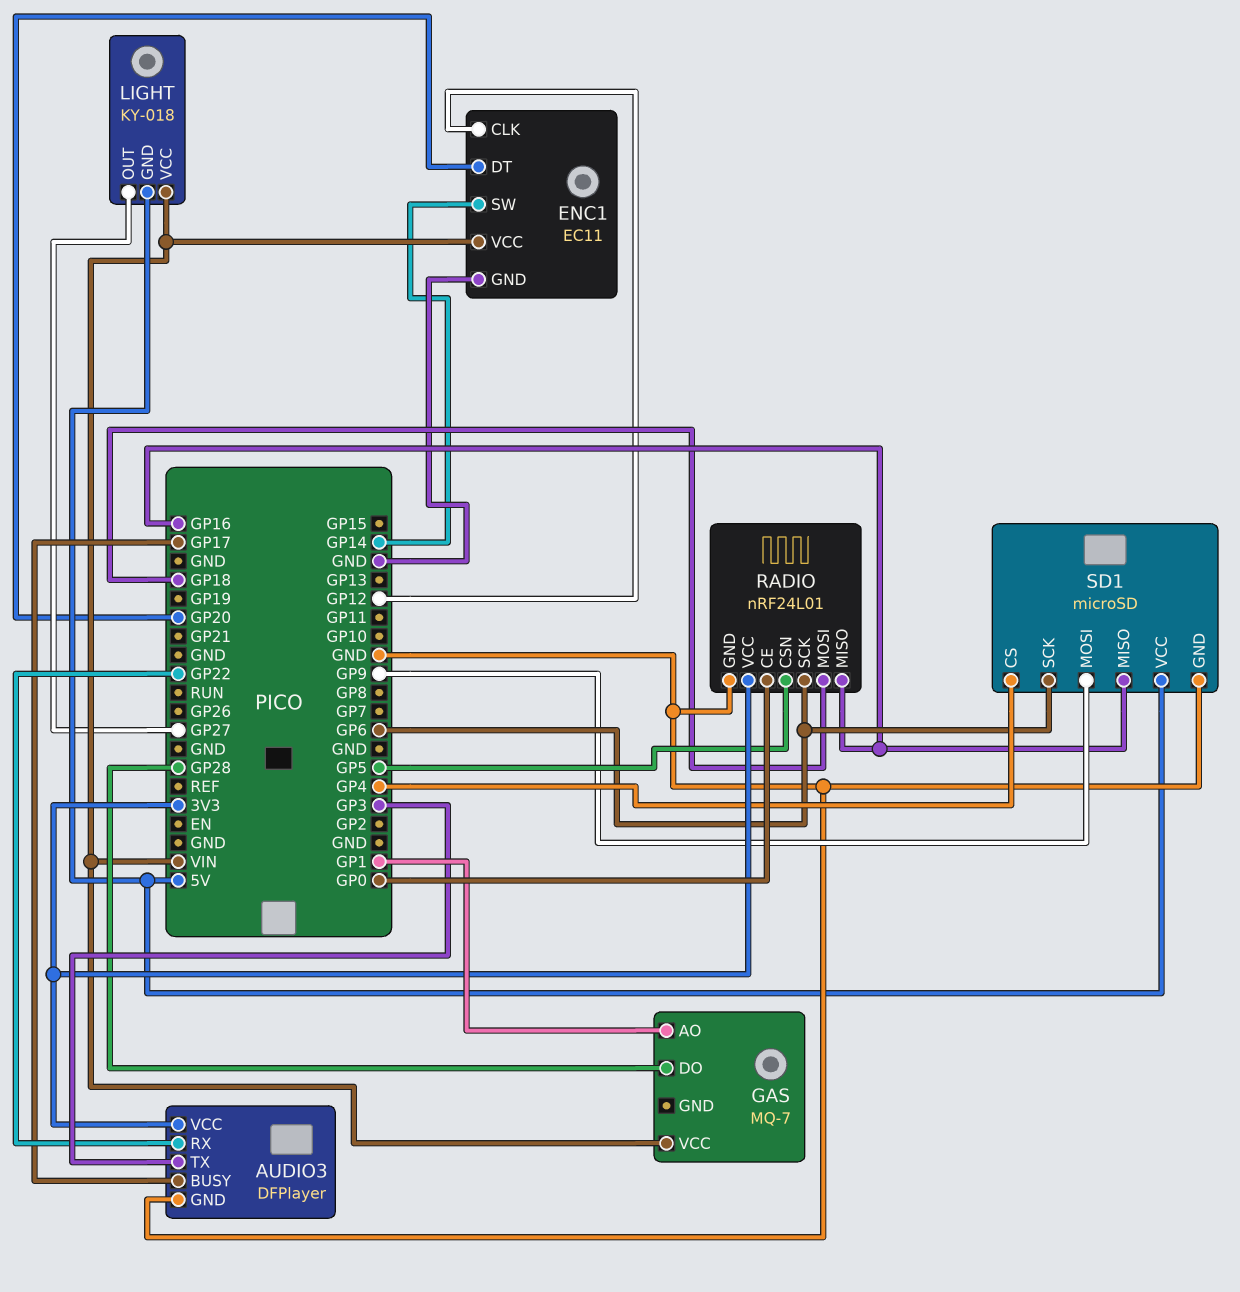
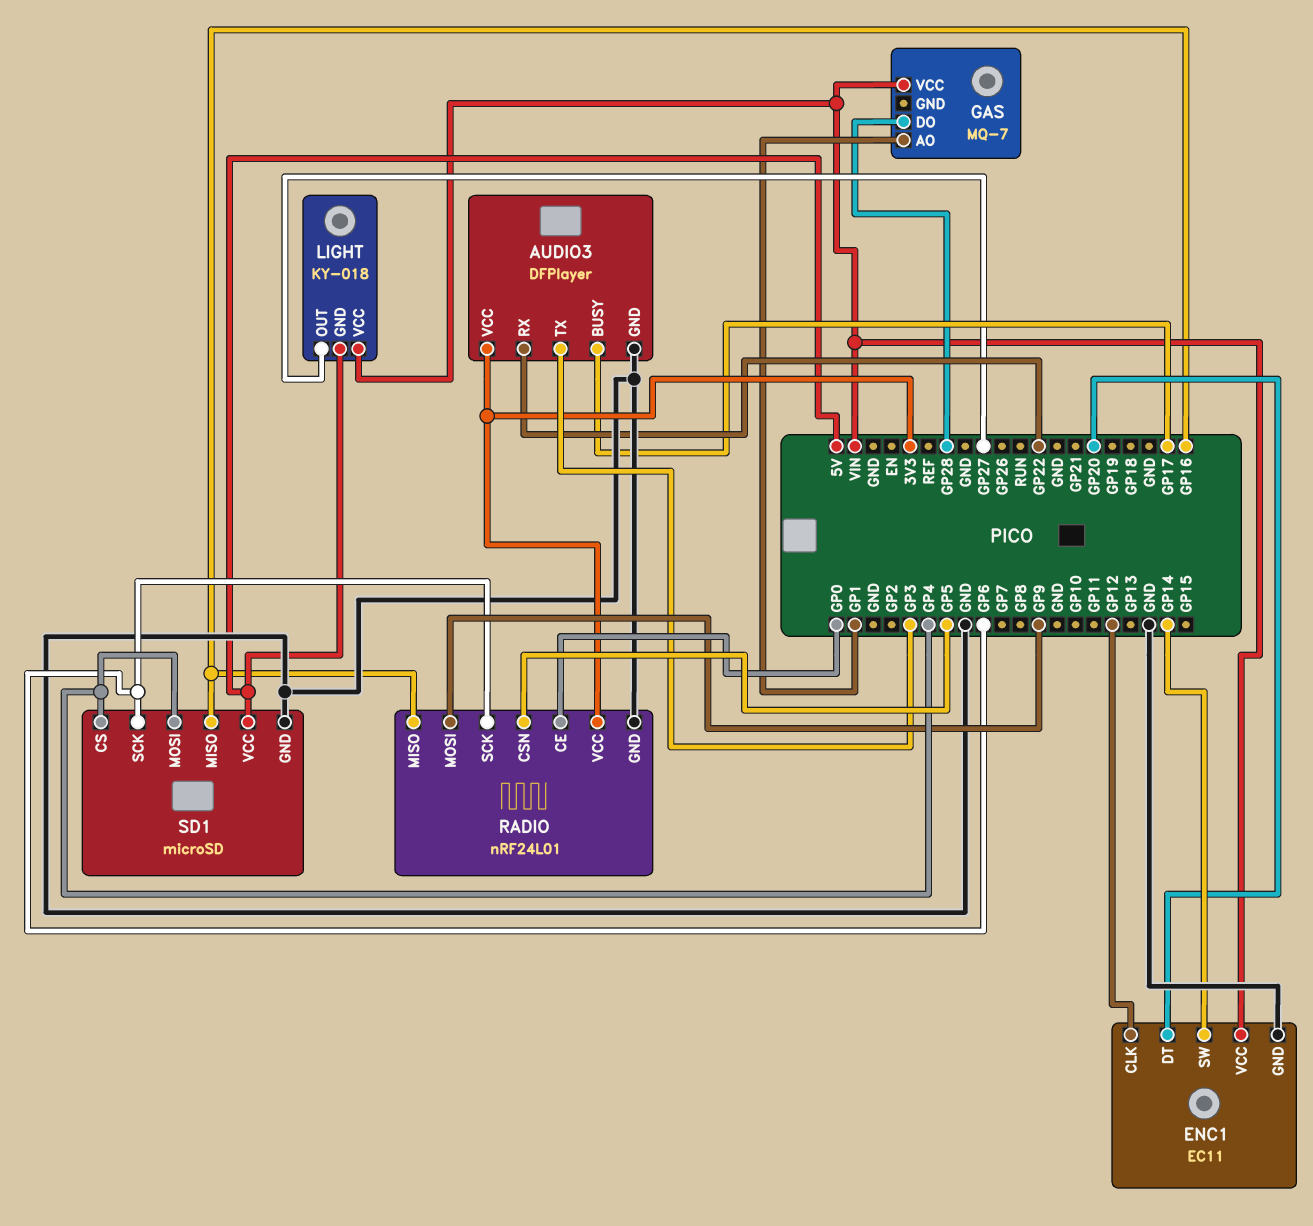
RADIO pin MOSI: GP18 -> GP9
SD1 pin MOSI: GP9 -> GP4

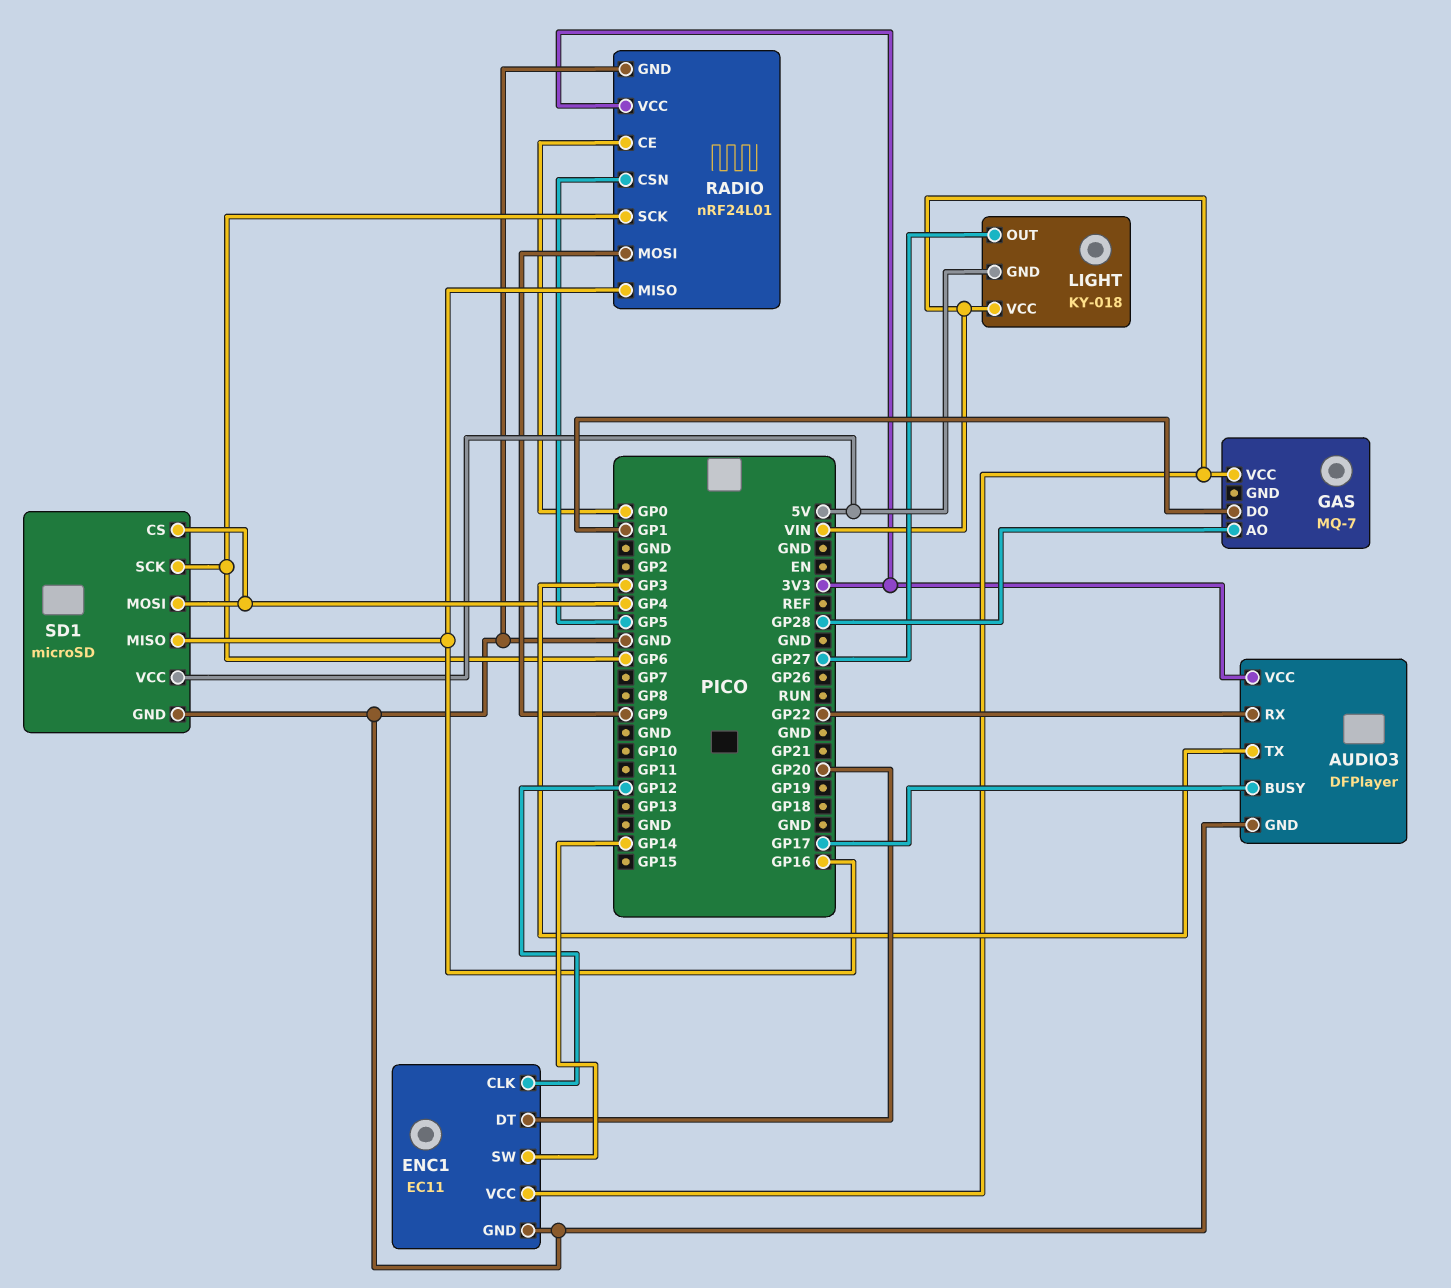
GAS pin AO: GP1 -> GP28
GAS pin DO: GP28 -> GP1

